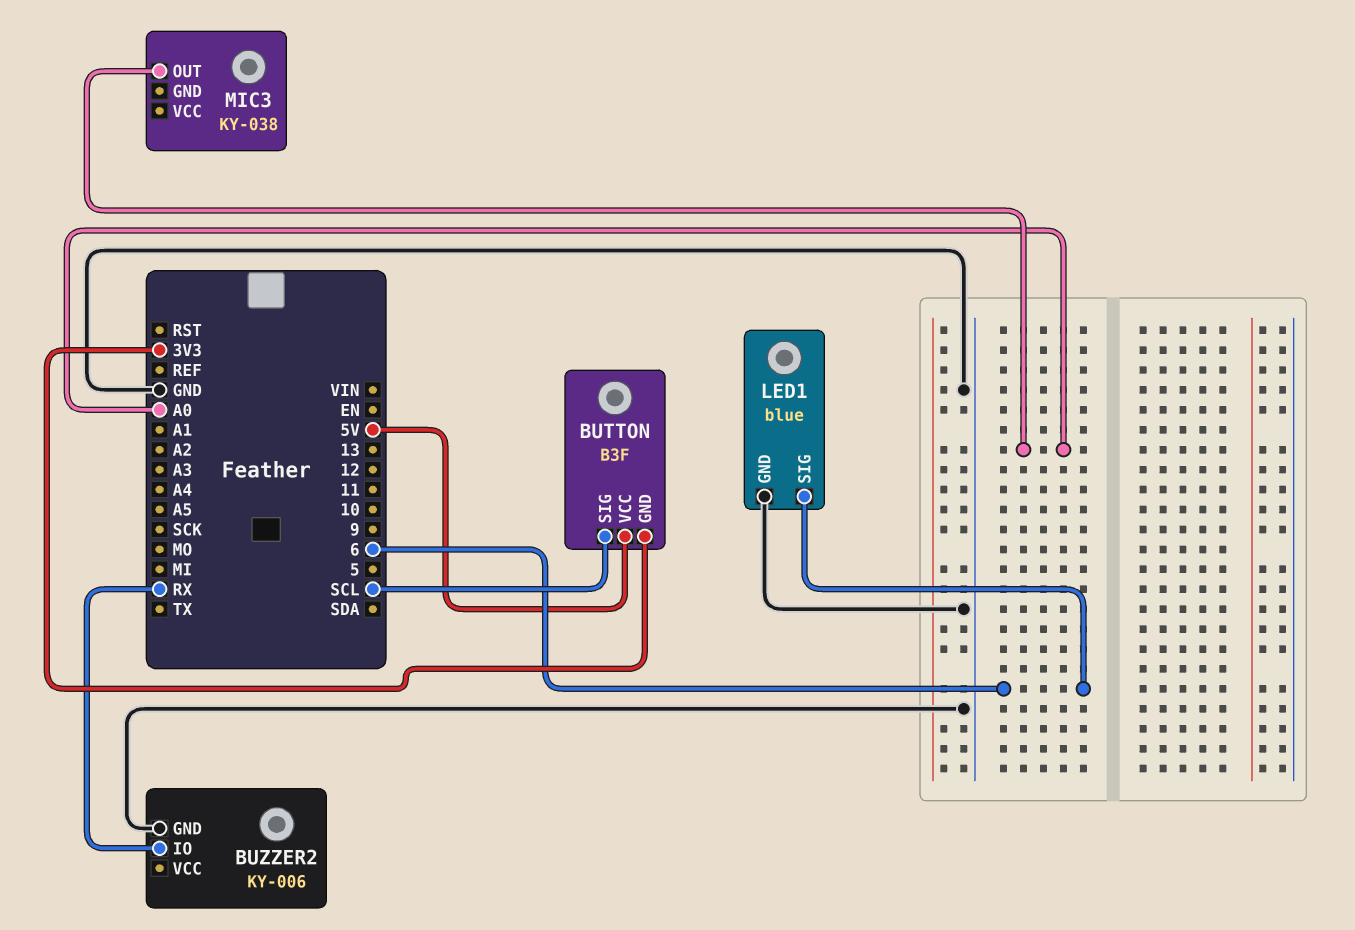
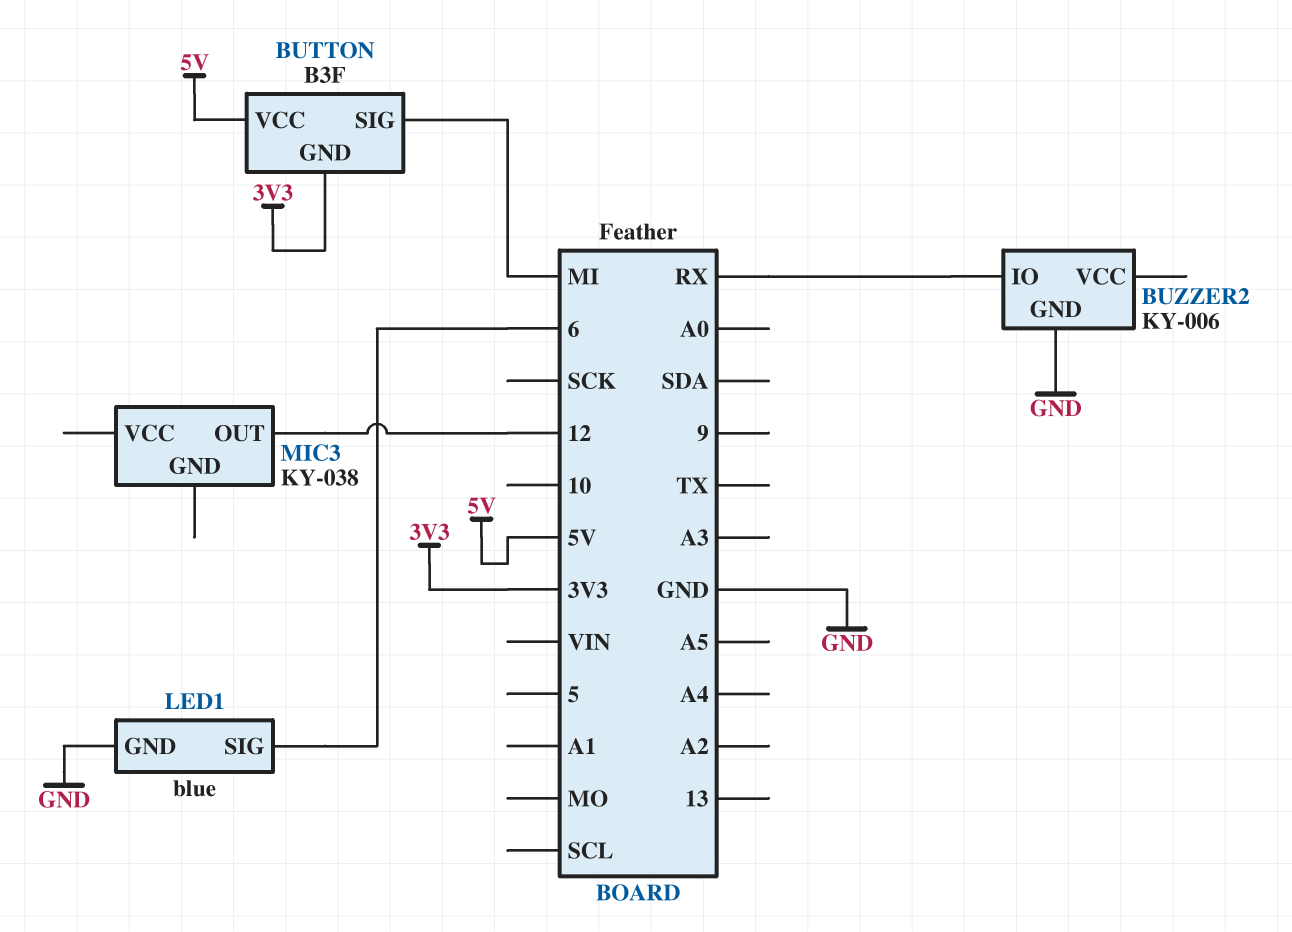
BUTTON pin SIG: SCL -> MI
MIC3 pin OUT: A0 -> 12

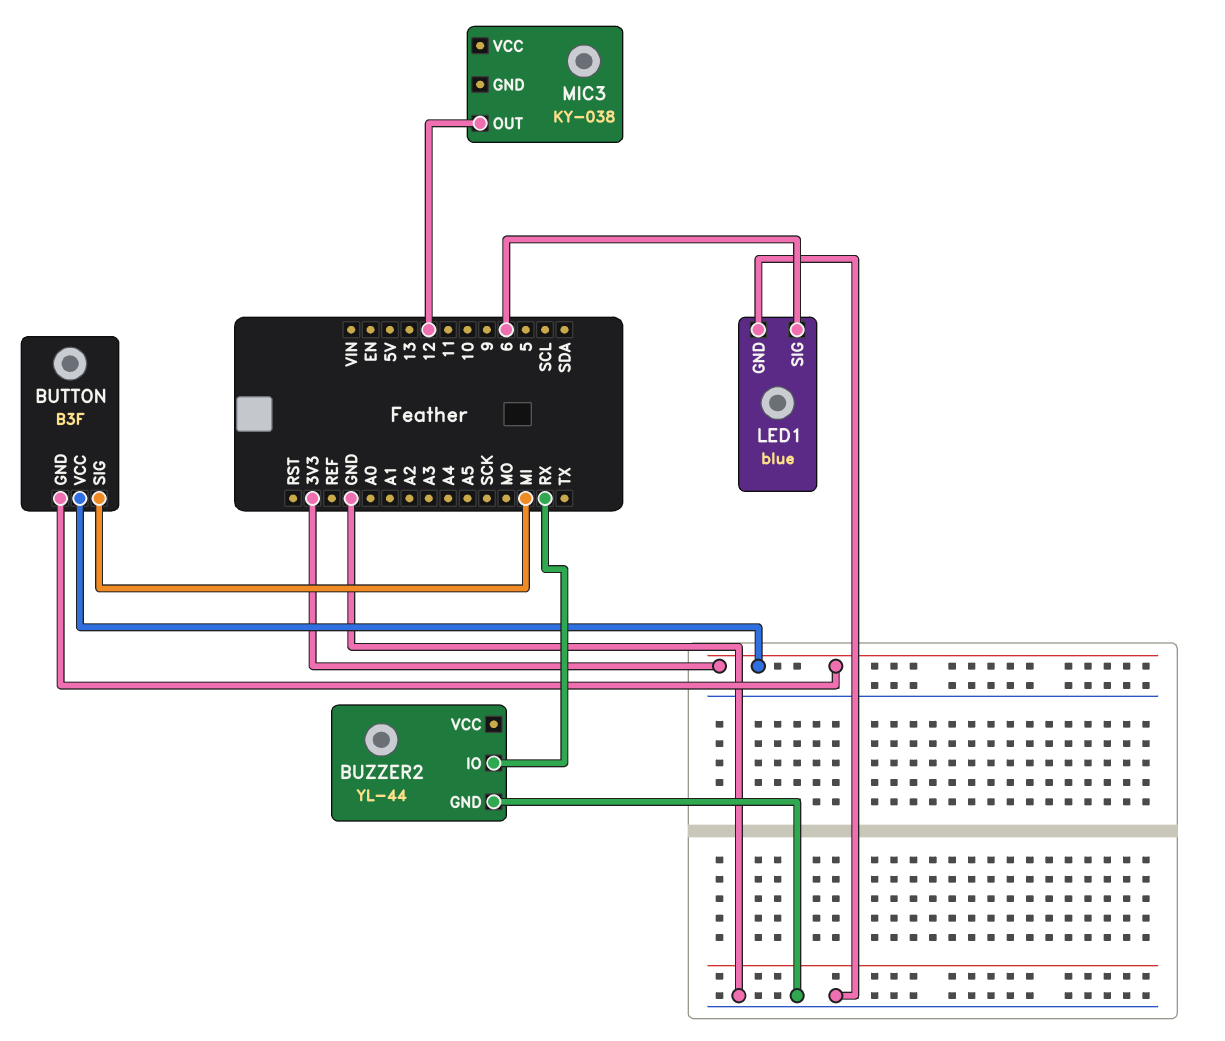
BUTTON pin VCC: 5V -> 3V3
BUZZER2: KY-006 -> YL-44

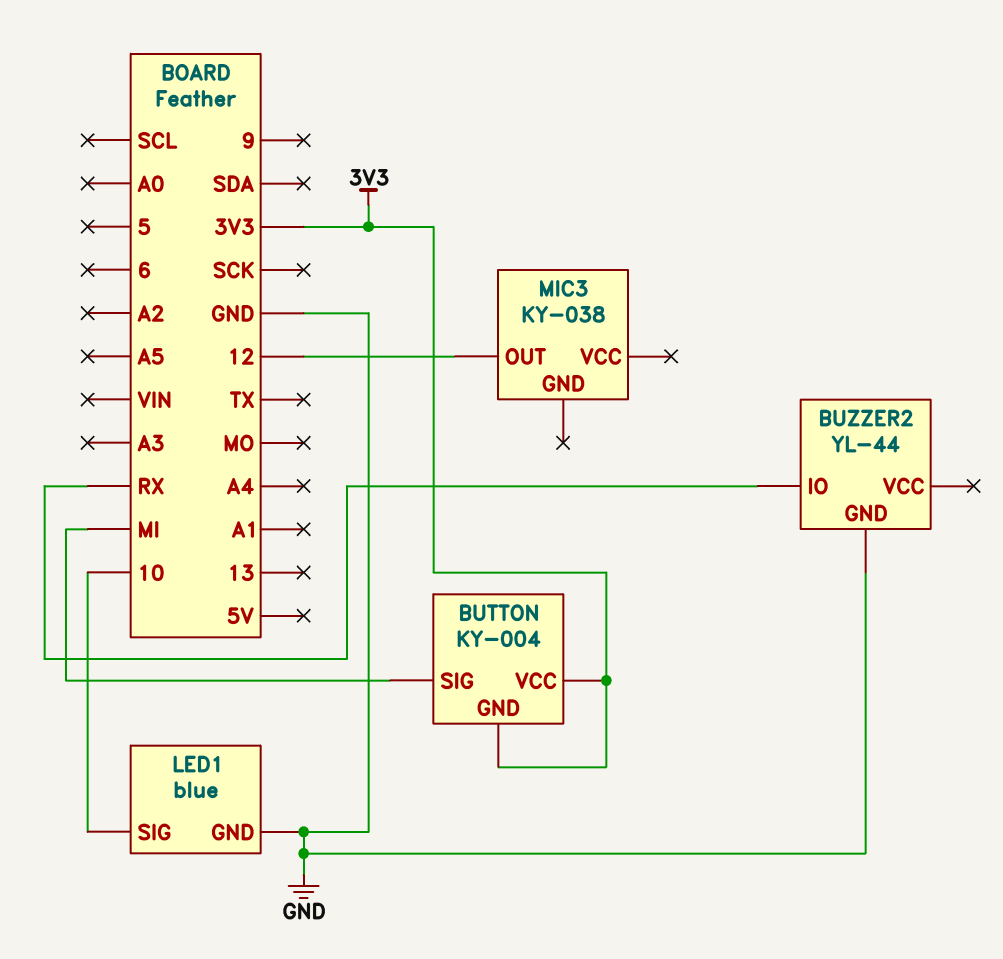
BUTTON: B3F -> KY-004
LED1 pin SIG: 6 -> 10

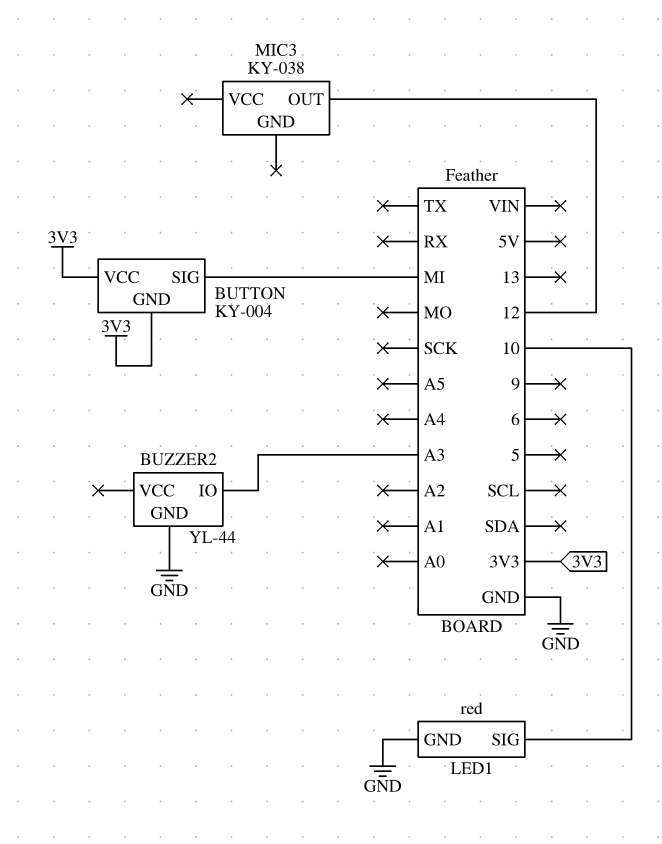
BUZZER2 pin IO: RX -> A3
LED1: blue -> red

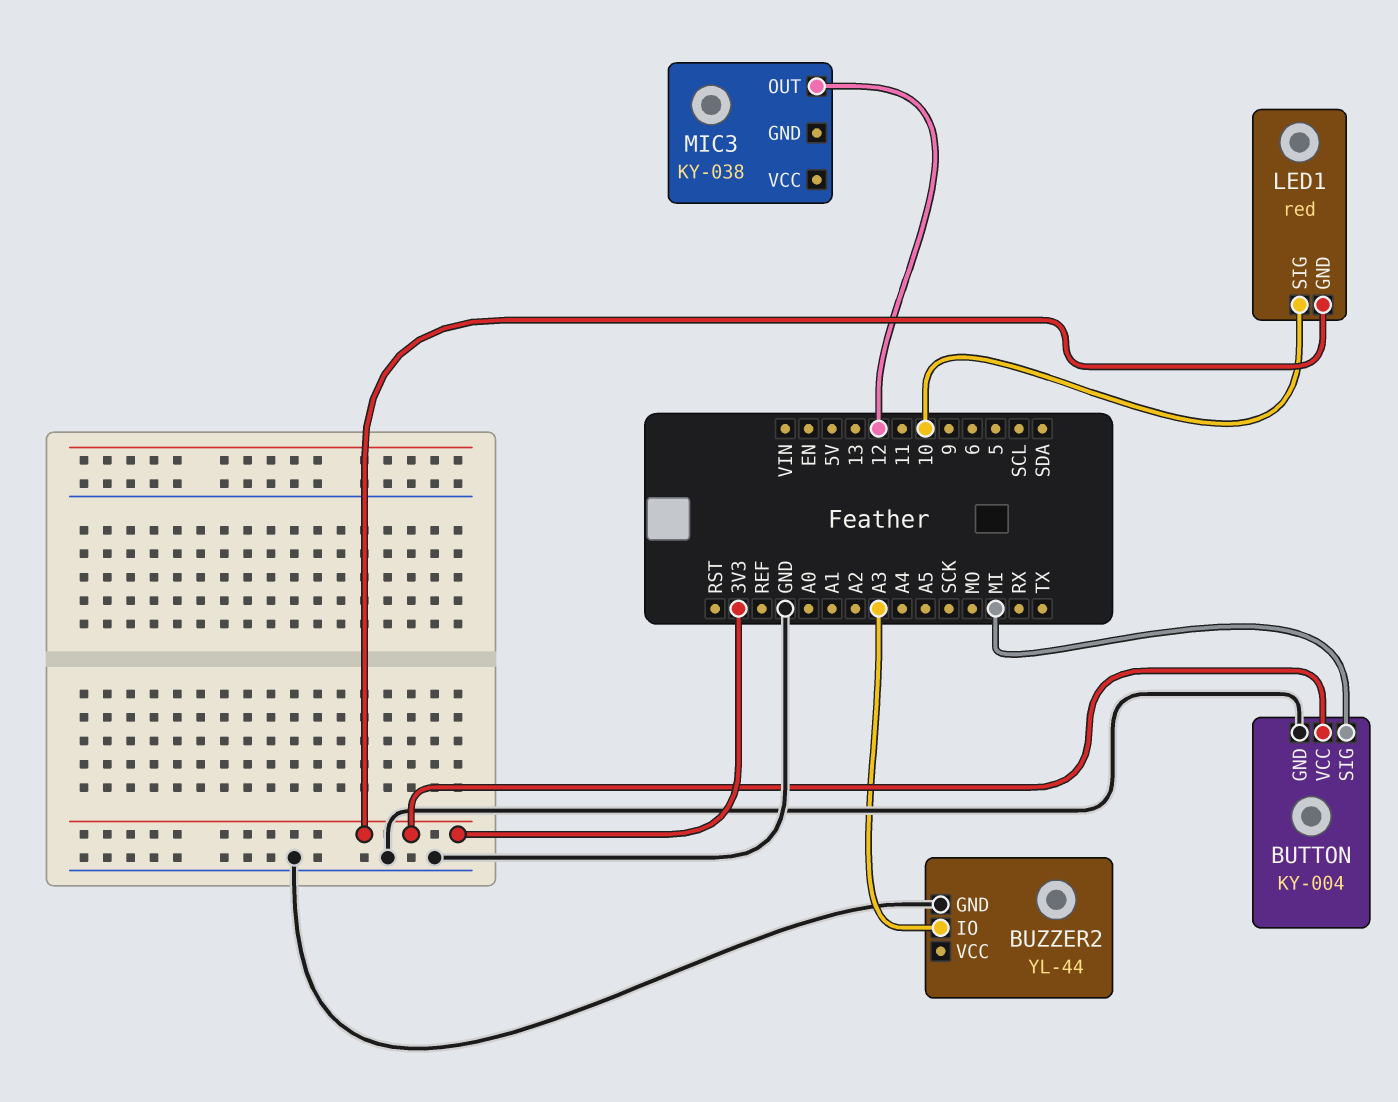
BUTTON pin GND: 3V3 -> GND
LED1 pin GND: GND -> 3V3

